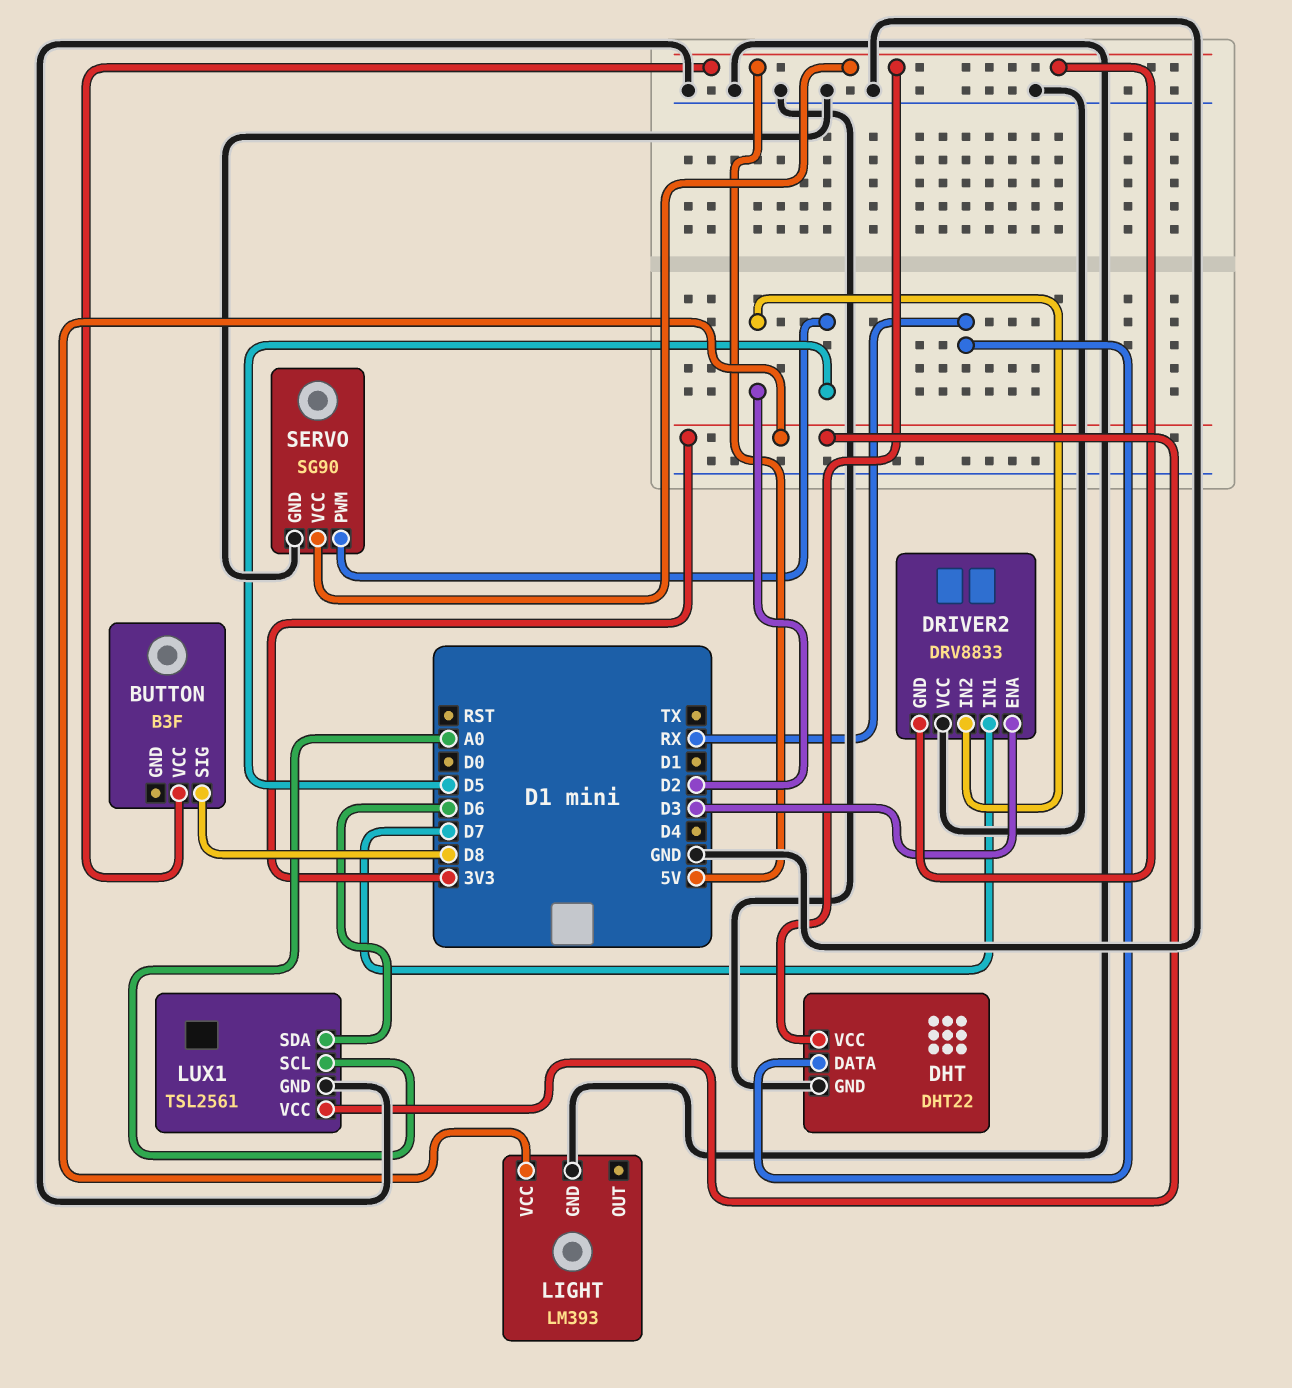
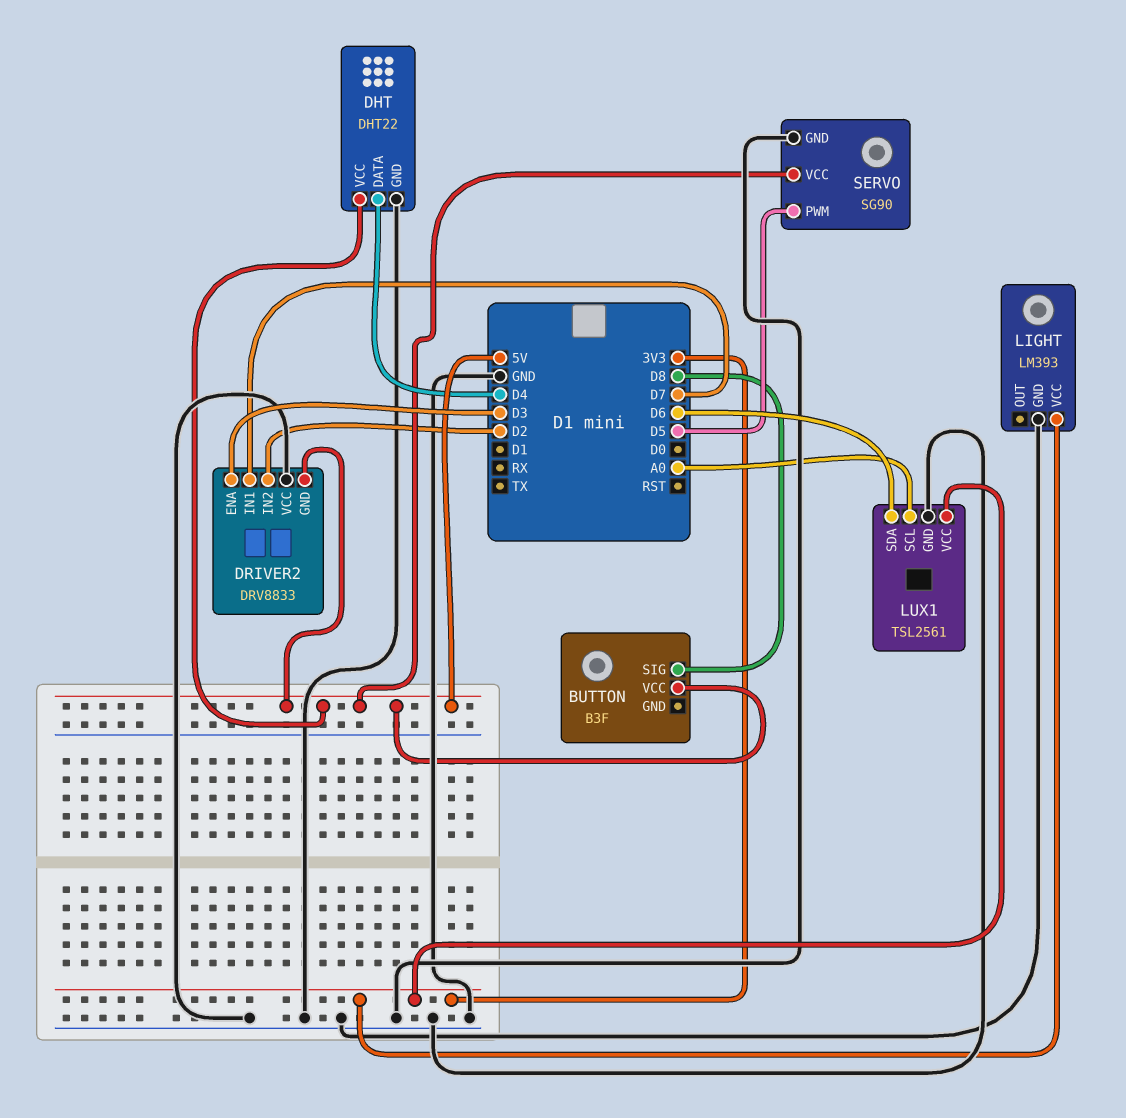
DHT pin DATA: RX -> D4

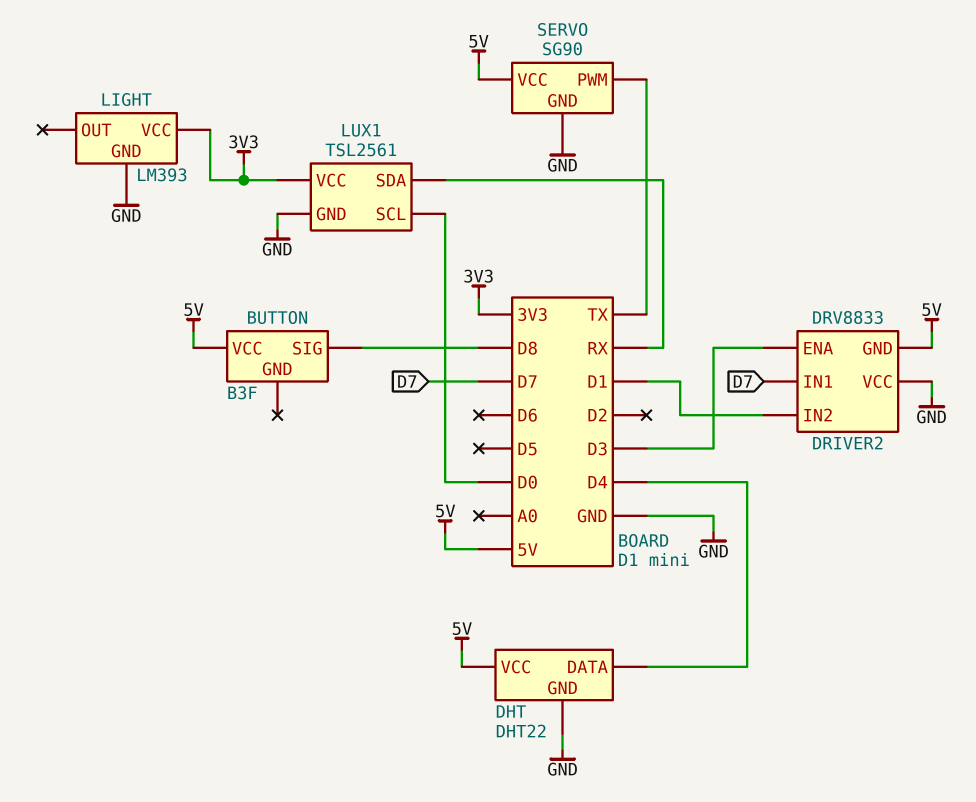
DRIVER2 pin IN2: D2 -> D1
LUX1 pin SCL: A0 -> D0
LUX1 pin SDA: D6 -> RX
SERVO pin PWM: D5 -> TX

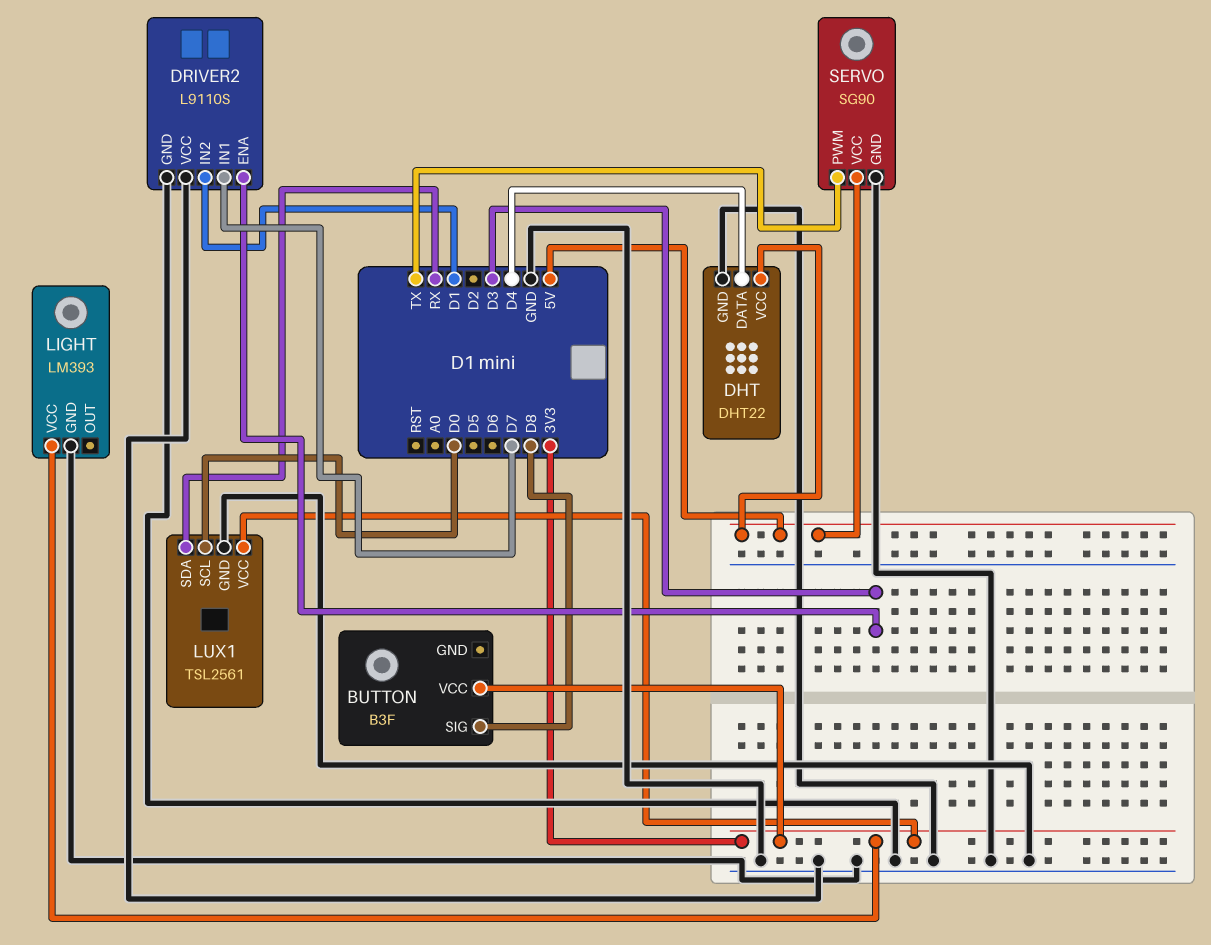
BUTTON pin VCC: 5V -> 3V3
DRIVER2: DRV8833 -> L9110S
DRIVER2 pin GND: 5V -> GND

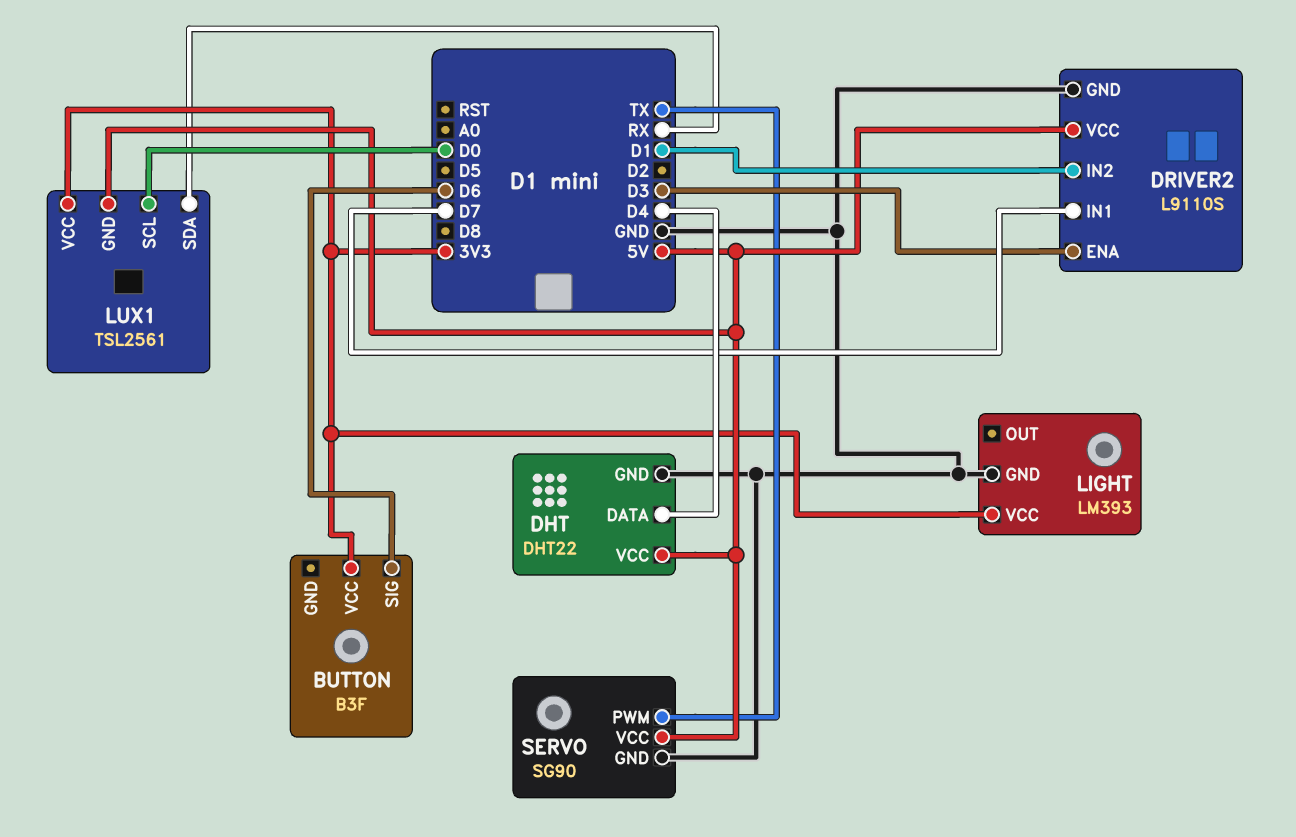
BUTTON pin SIG: D8 -> D6
DRIVER2 pin VCC: GND -> 5V
LUX1 pin GND: GND -> 5V

